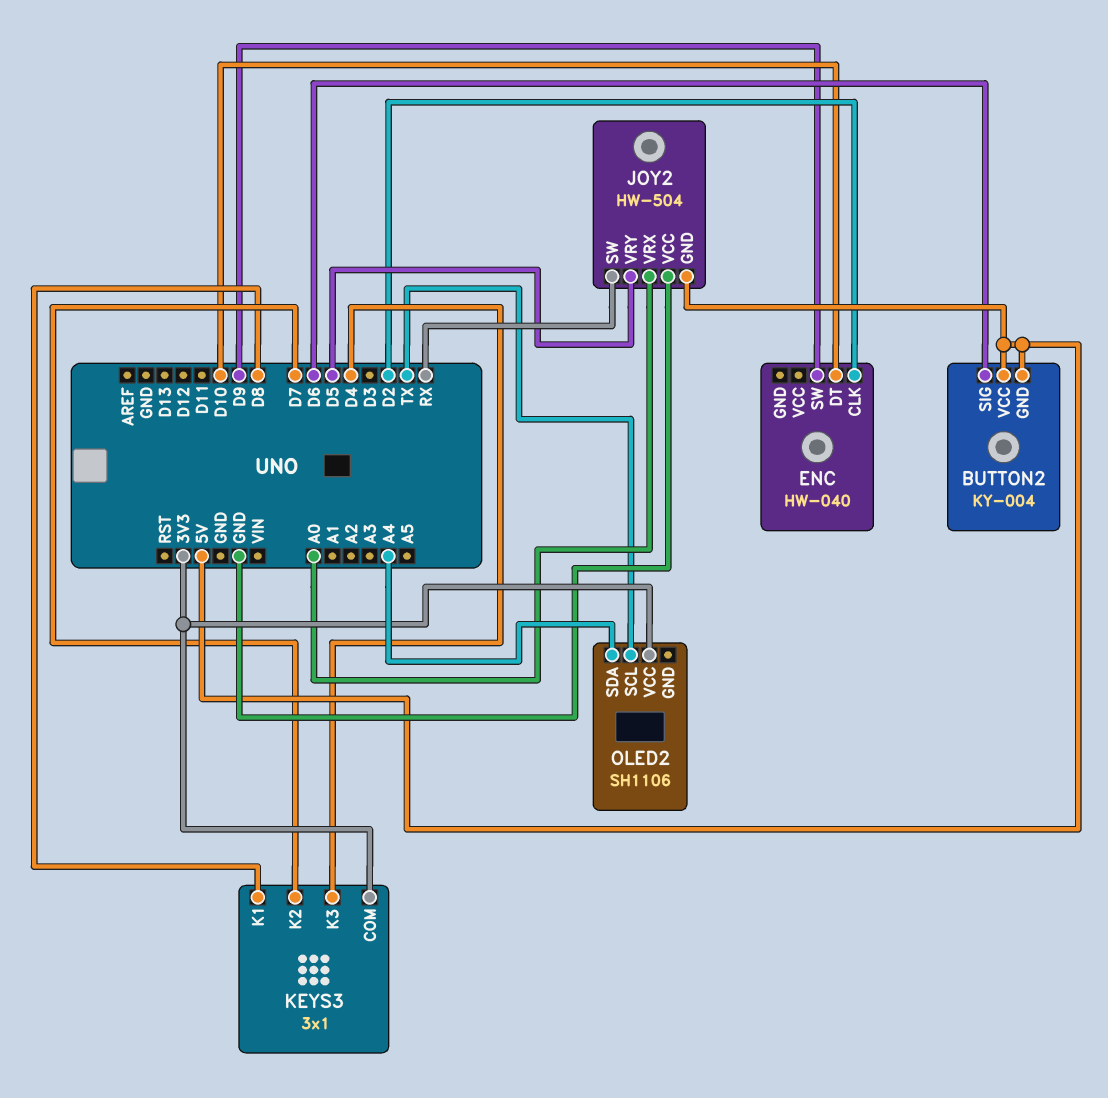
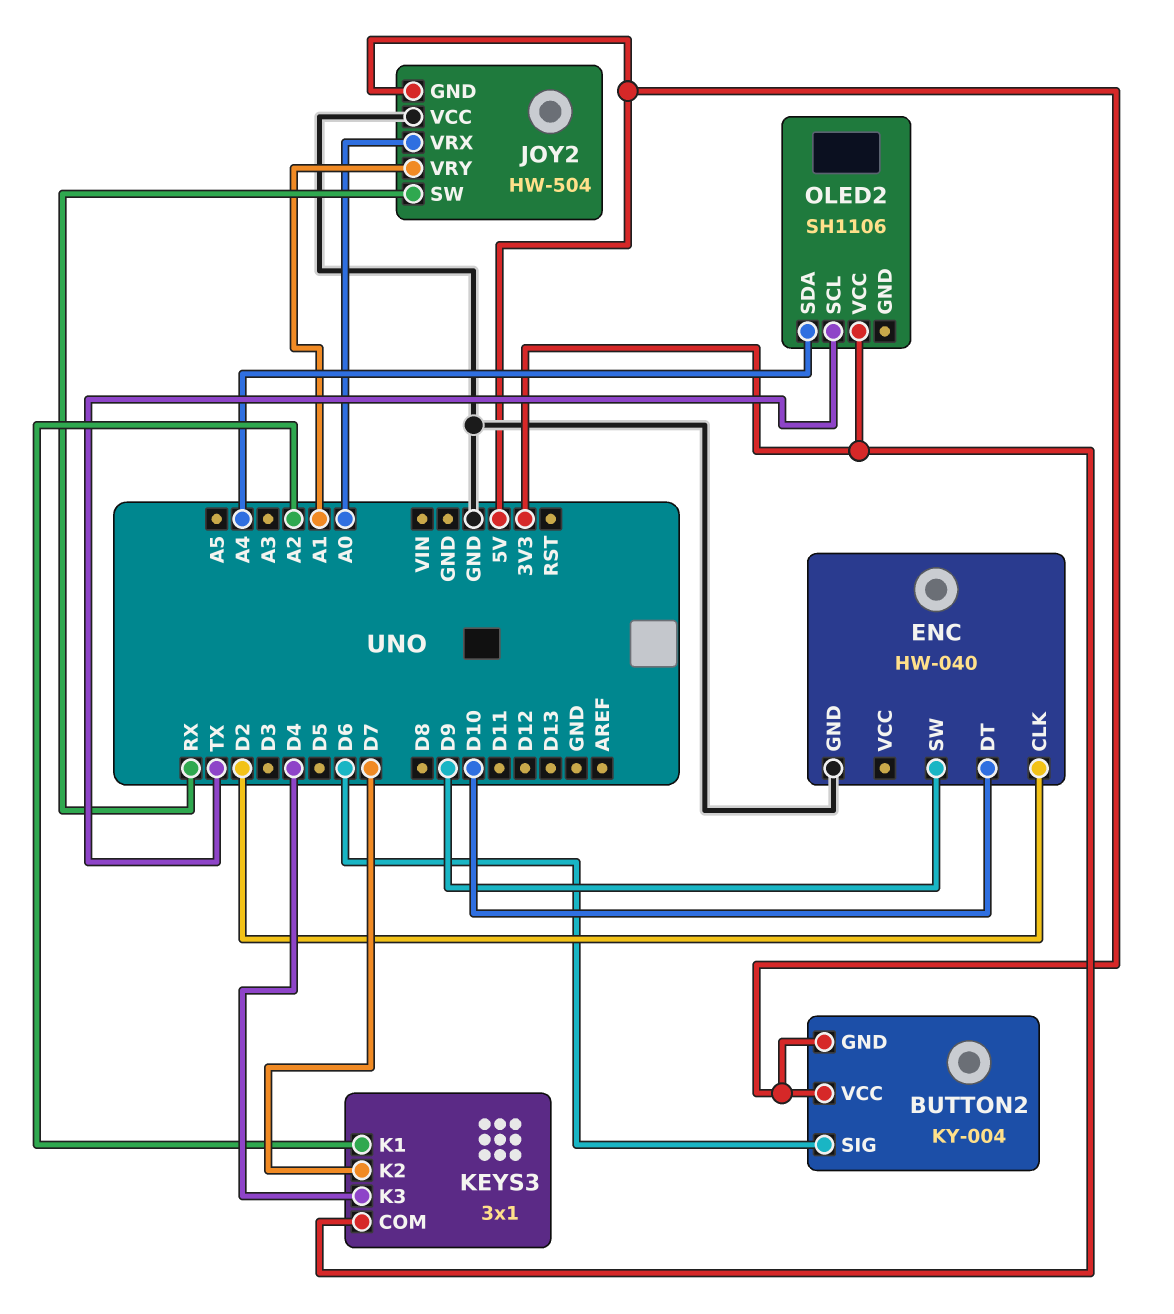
ENC pin GND: none -> GND
JOY2 pin VRY: D5 -> A1
KEYS3 pin K1: D8 -> A2

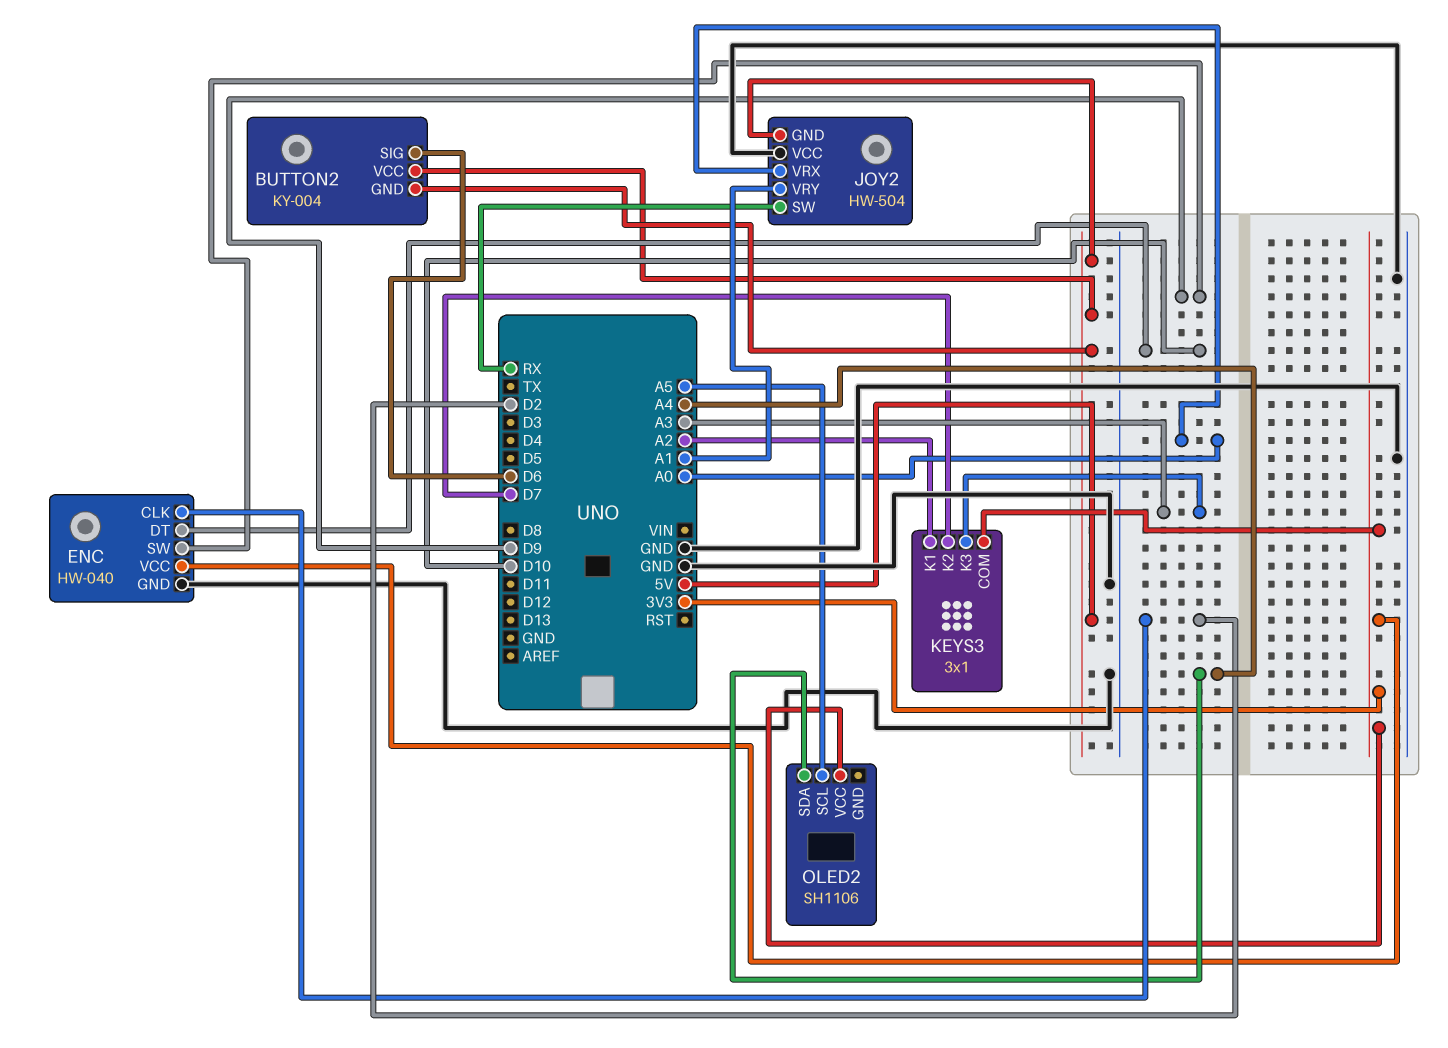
ENC pin VCC: none -> 3V3
KEYS3 pin K3: D4 -> A3
OLED2 pin SCL: TX -> A5

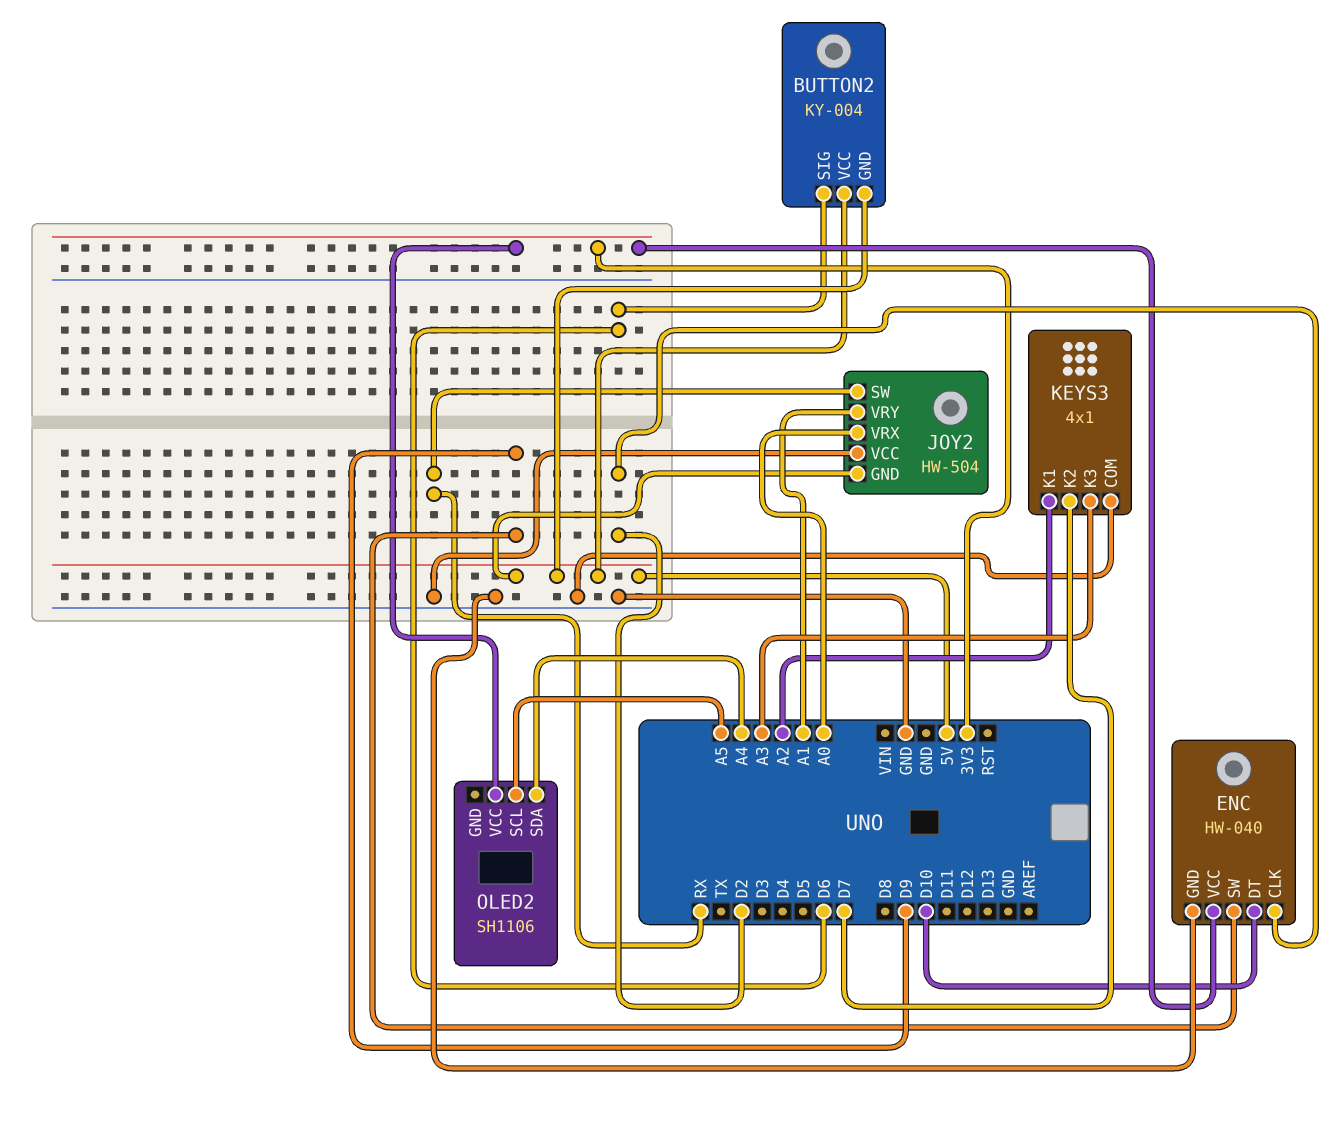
KEYS3: 3x1 -> 4x1
KEYS3 pin COM: 3V3 -> GND

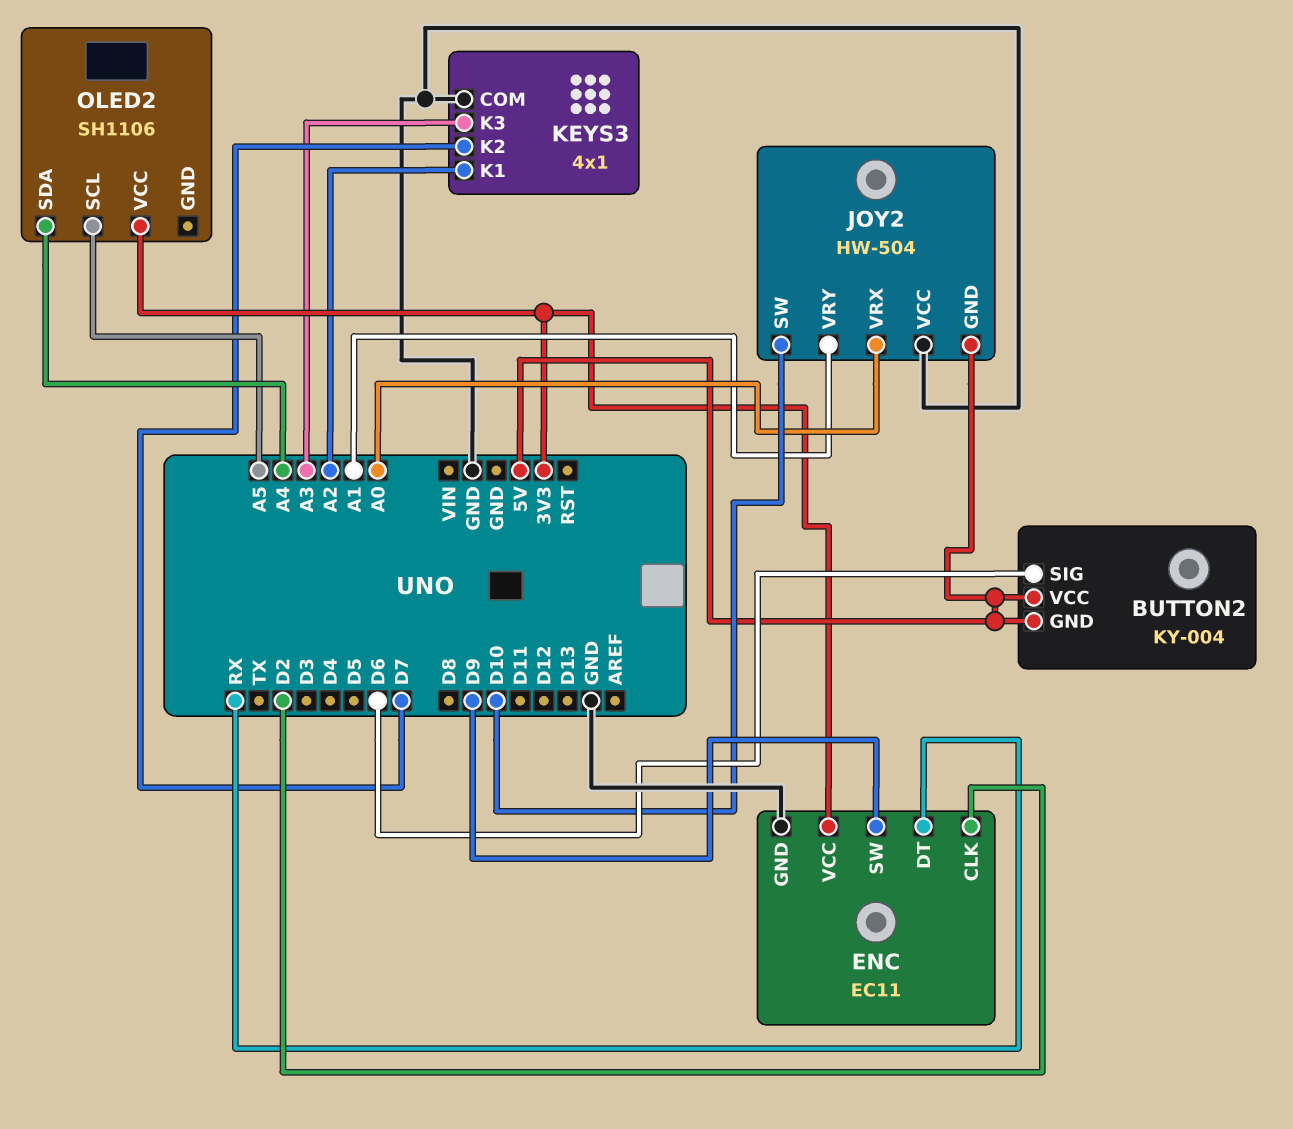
ENC: HW-040 -> EC11
ENC pin DT: D10 -> RX
JOY2 pin SW: RX -> D10

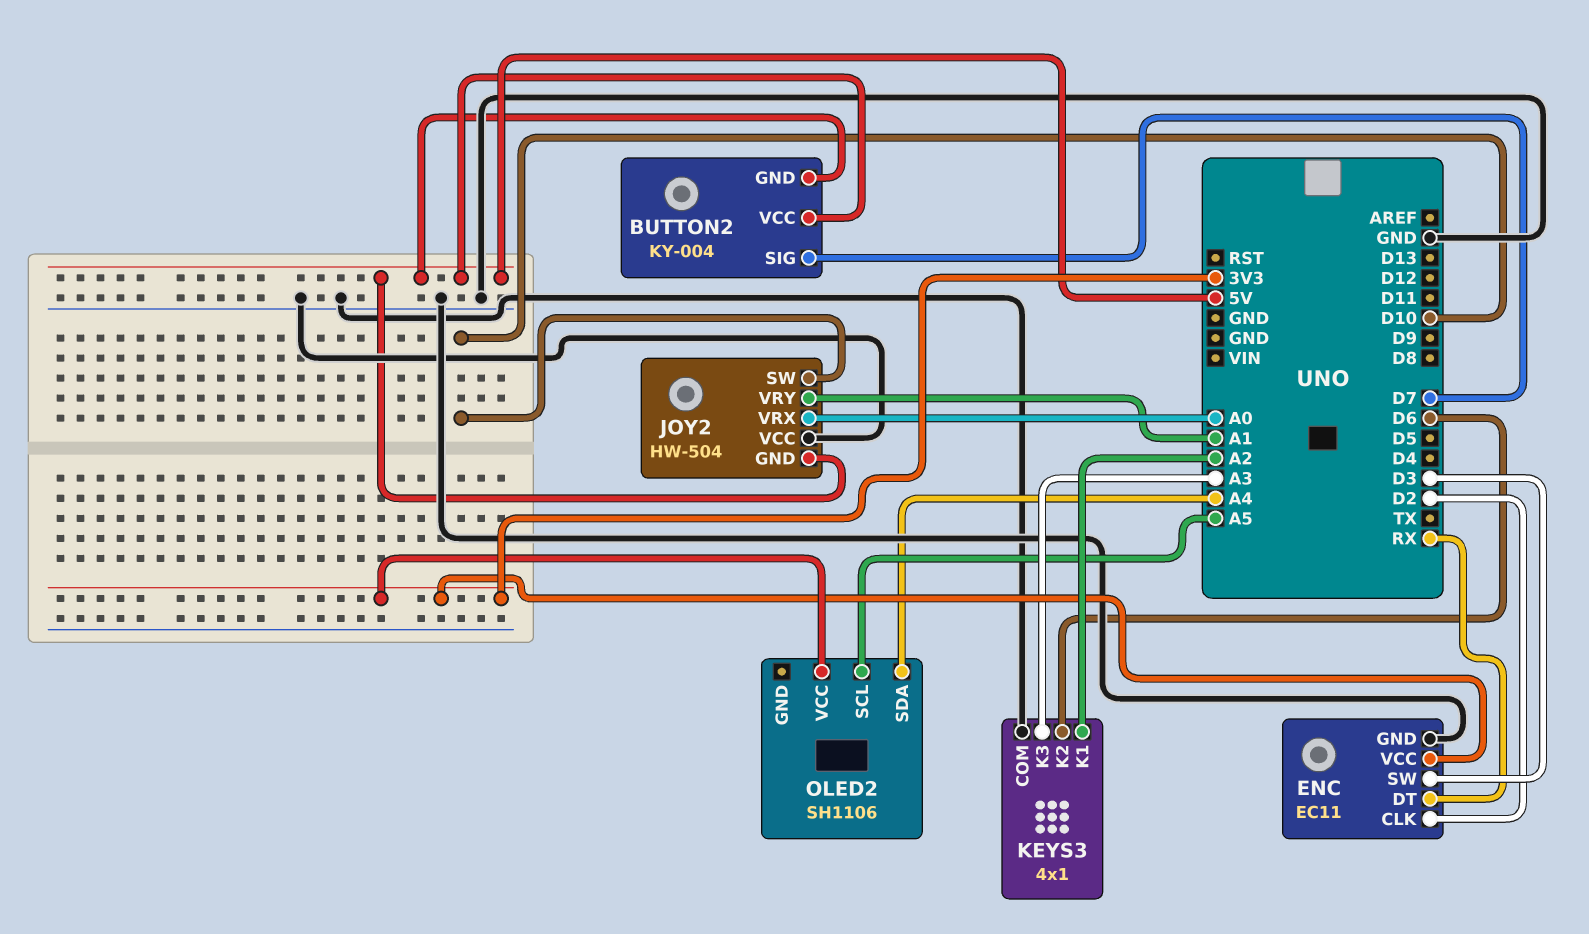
BUTTON2 pin SIG: D6 -> D7
ENC pin SW: D9 -> D3
KEYS3 pin K2: D7 -> D6

